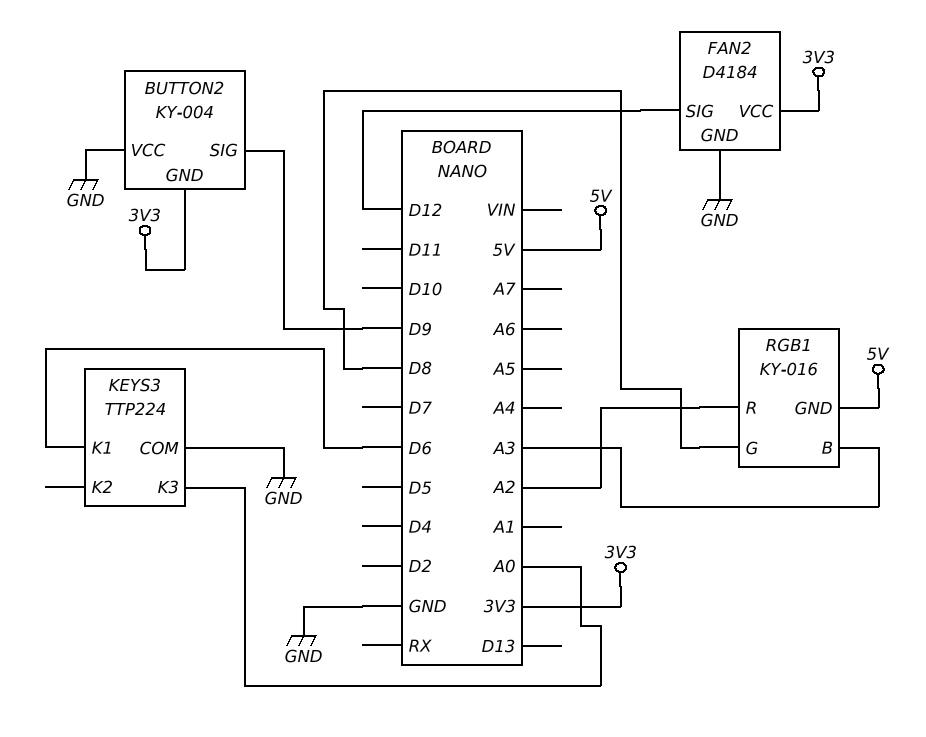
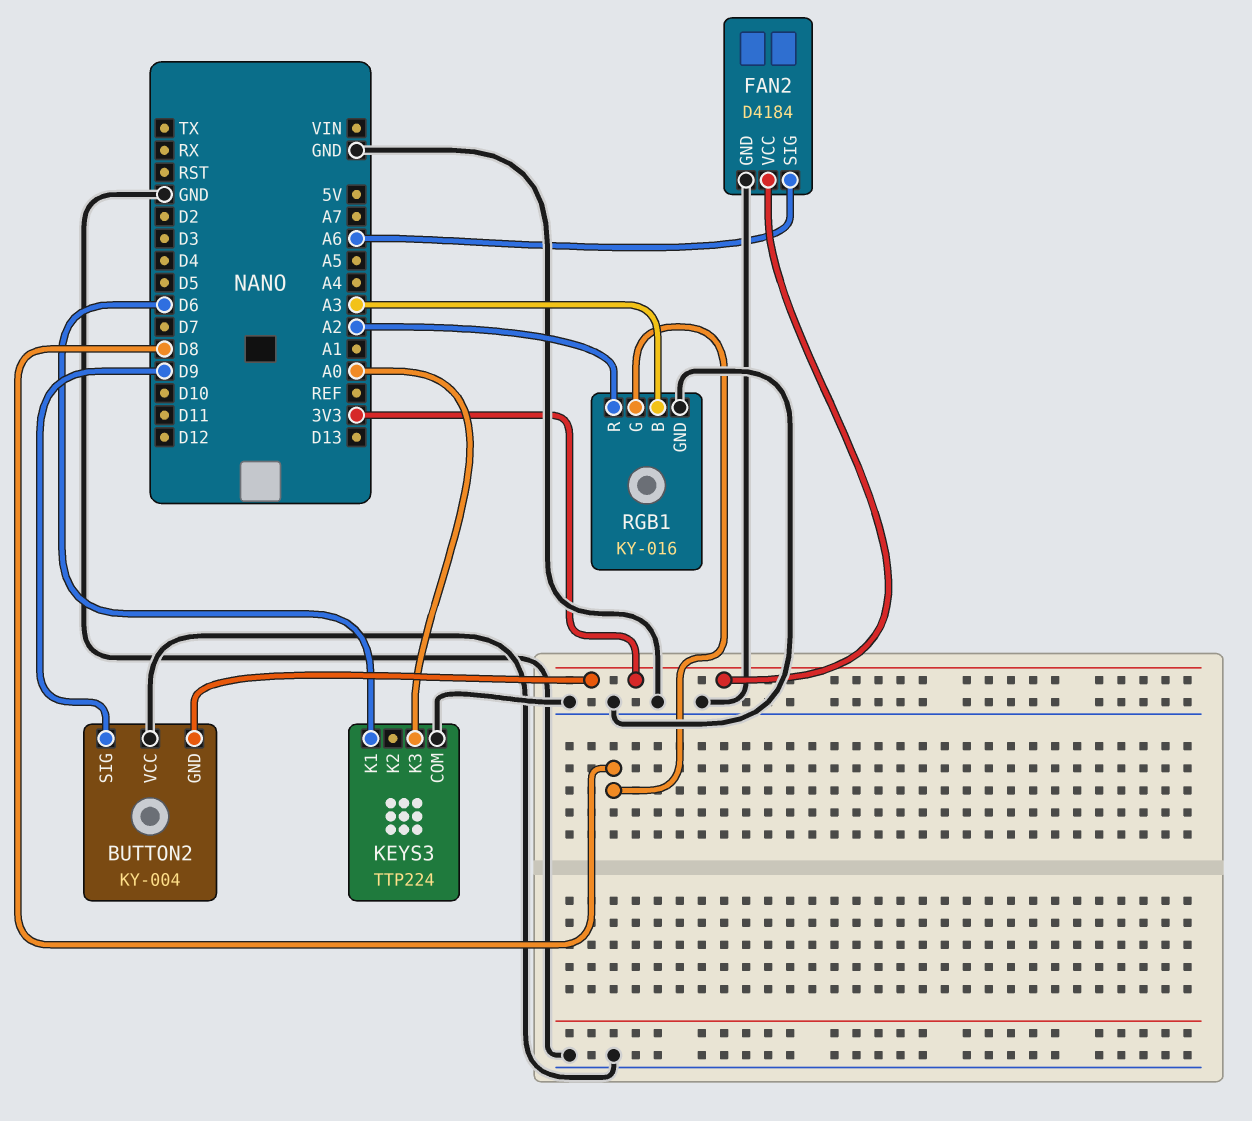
FAN2 pin SIG: D12 -> A6
RGB1 pin GND: 5V -> GND

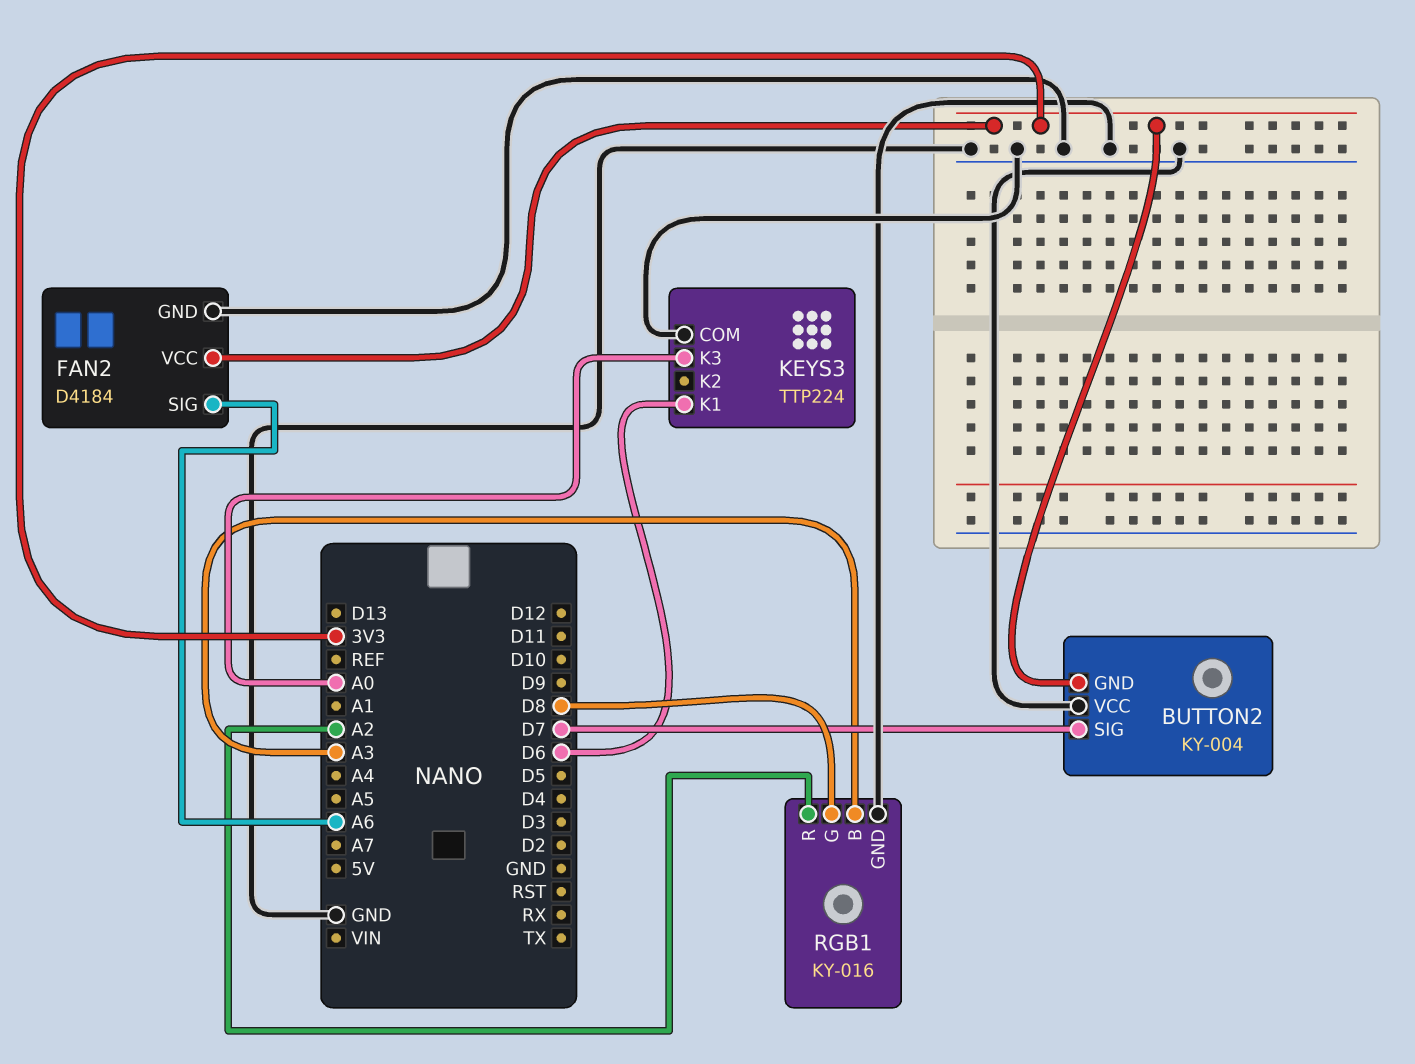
BUTTON2 pin SIG: D9 -> D7

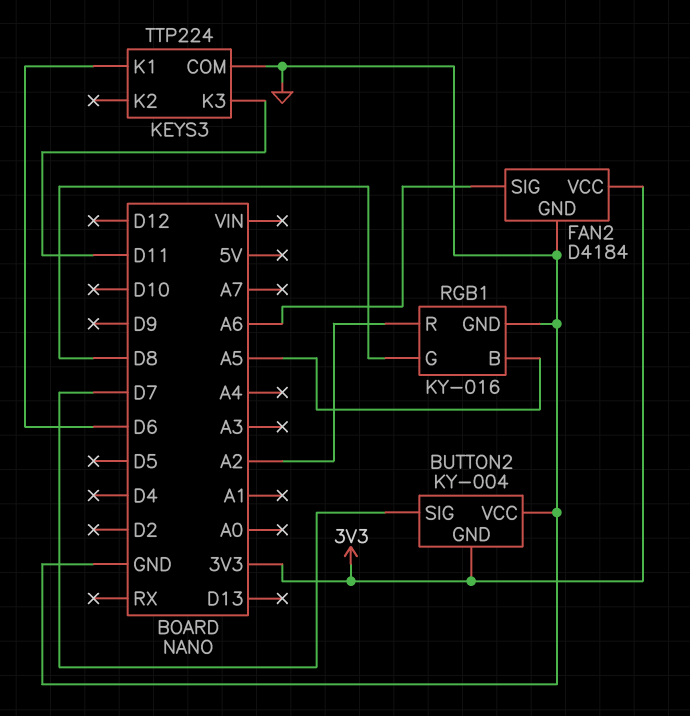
KEYS3 pin K3: A0 -> D11
RGB1 pin B: A3 -> A5

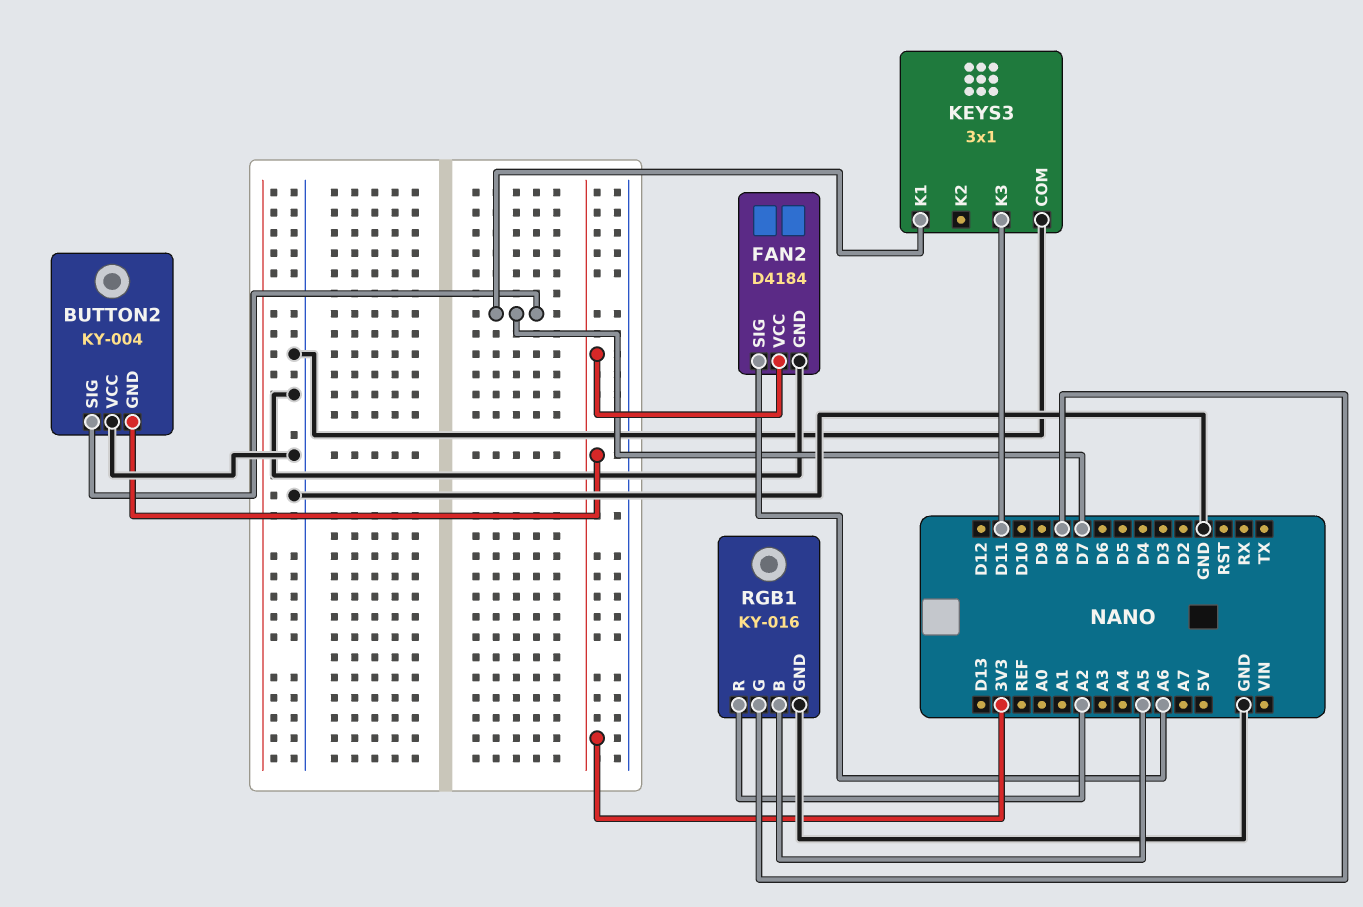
KEYS3: TTP224 -> 3x1
KEYS3 pin K1: D6 -> D7

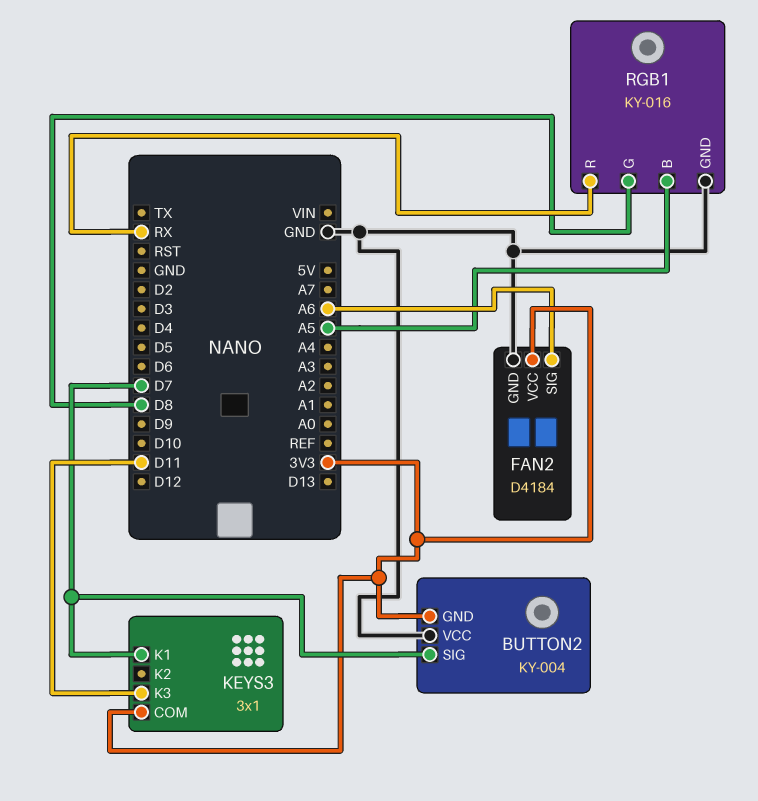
KEYS3 pin COM: GND -> 3V3
RGB1 pin R: A2 -> RX

